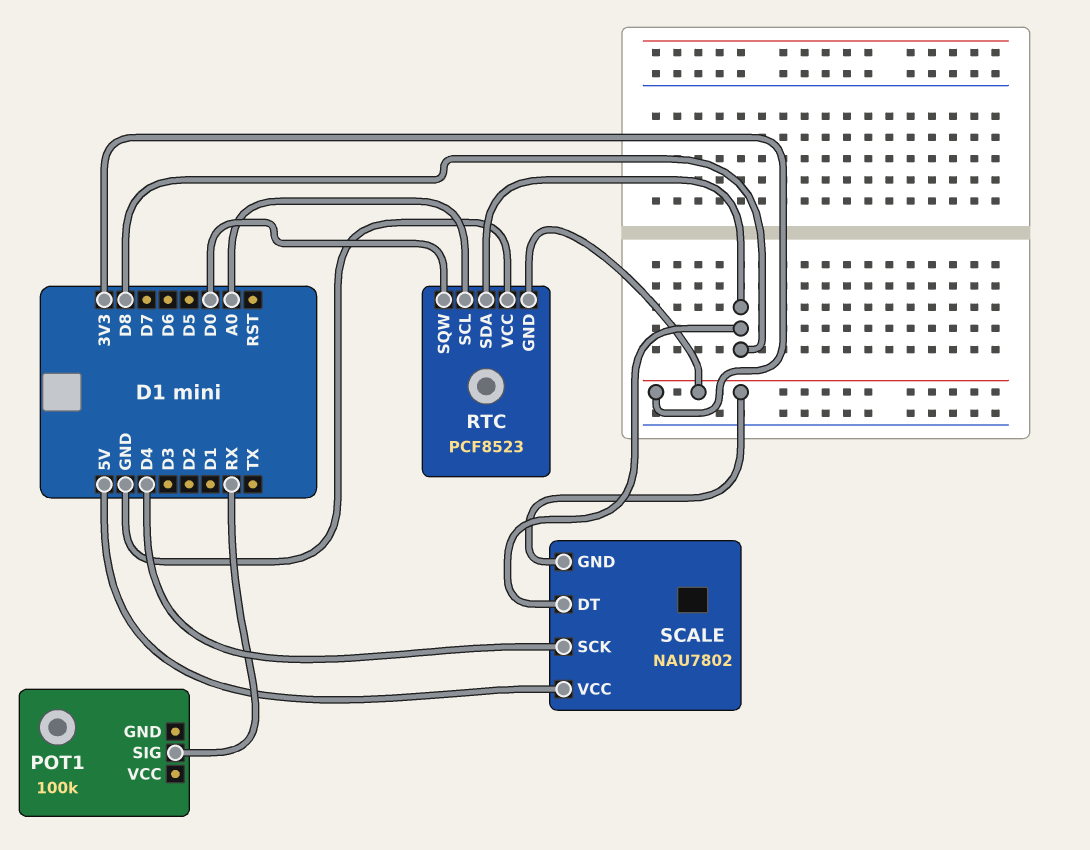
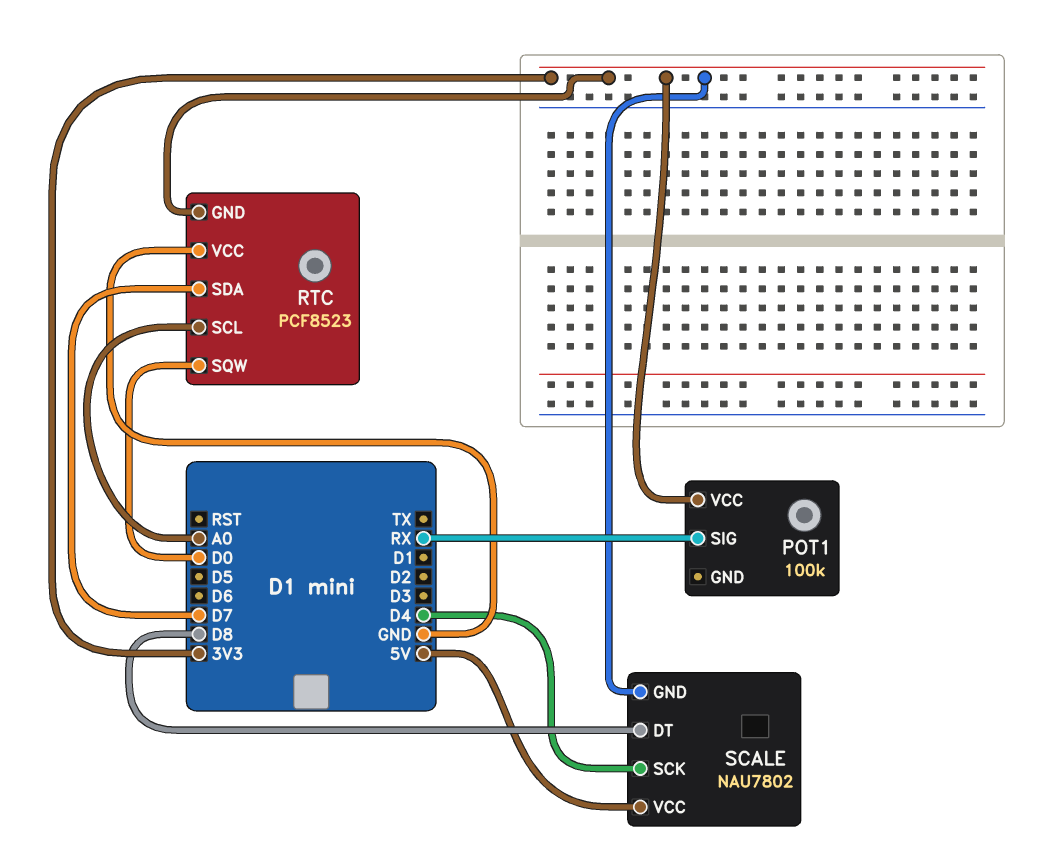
POT1 pin VCC: none -> 3V3
RTC pin SDA: D8 -> D7

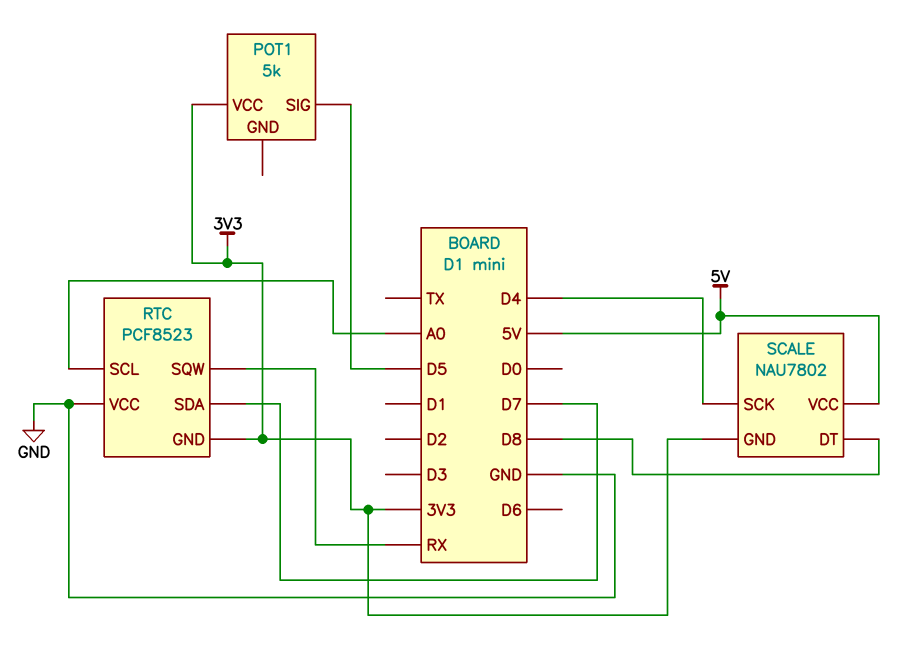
POT1: 100k -> 5k
POT1 pin SIG: RX -> D5
RTC pin SQW: D0 -> RX

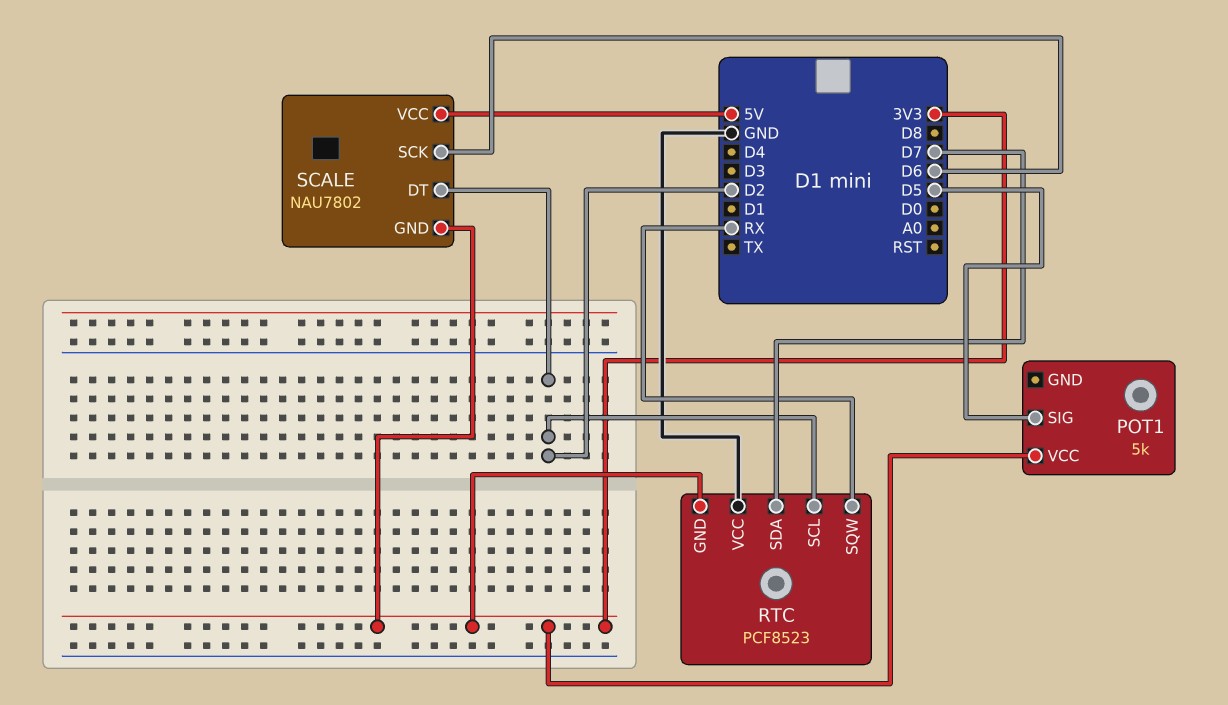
RTC pin SCL: A0 -> D2
SCALE pin DT: D8 -> D2
SCALE pin SCK: D4 -> D6

